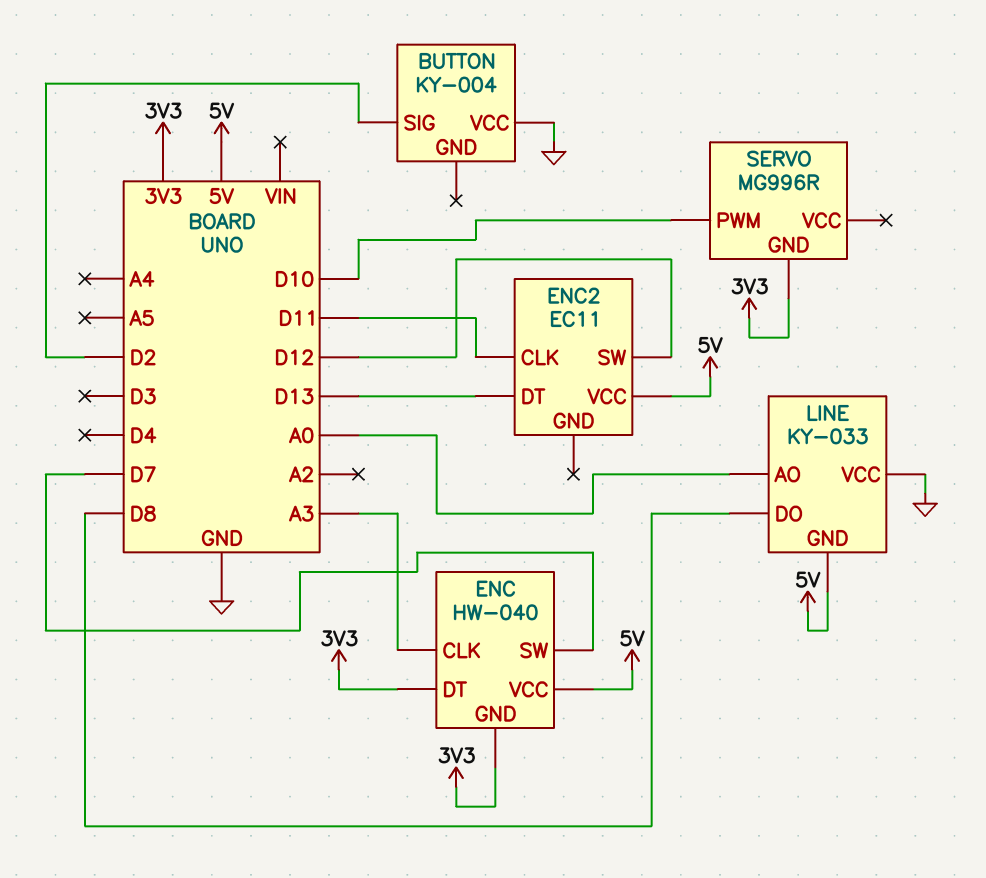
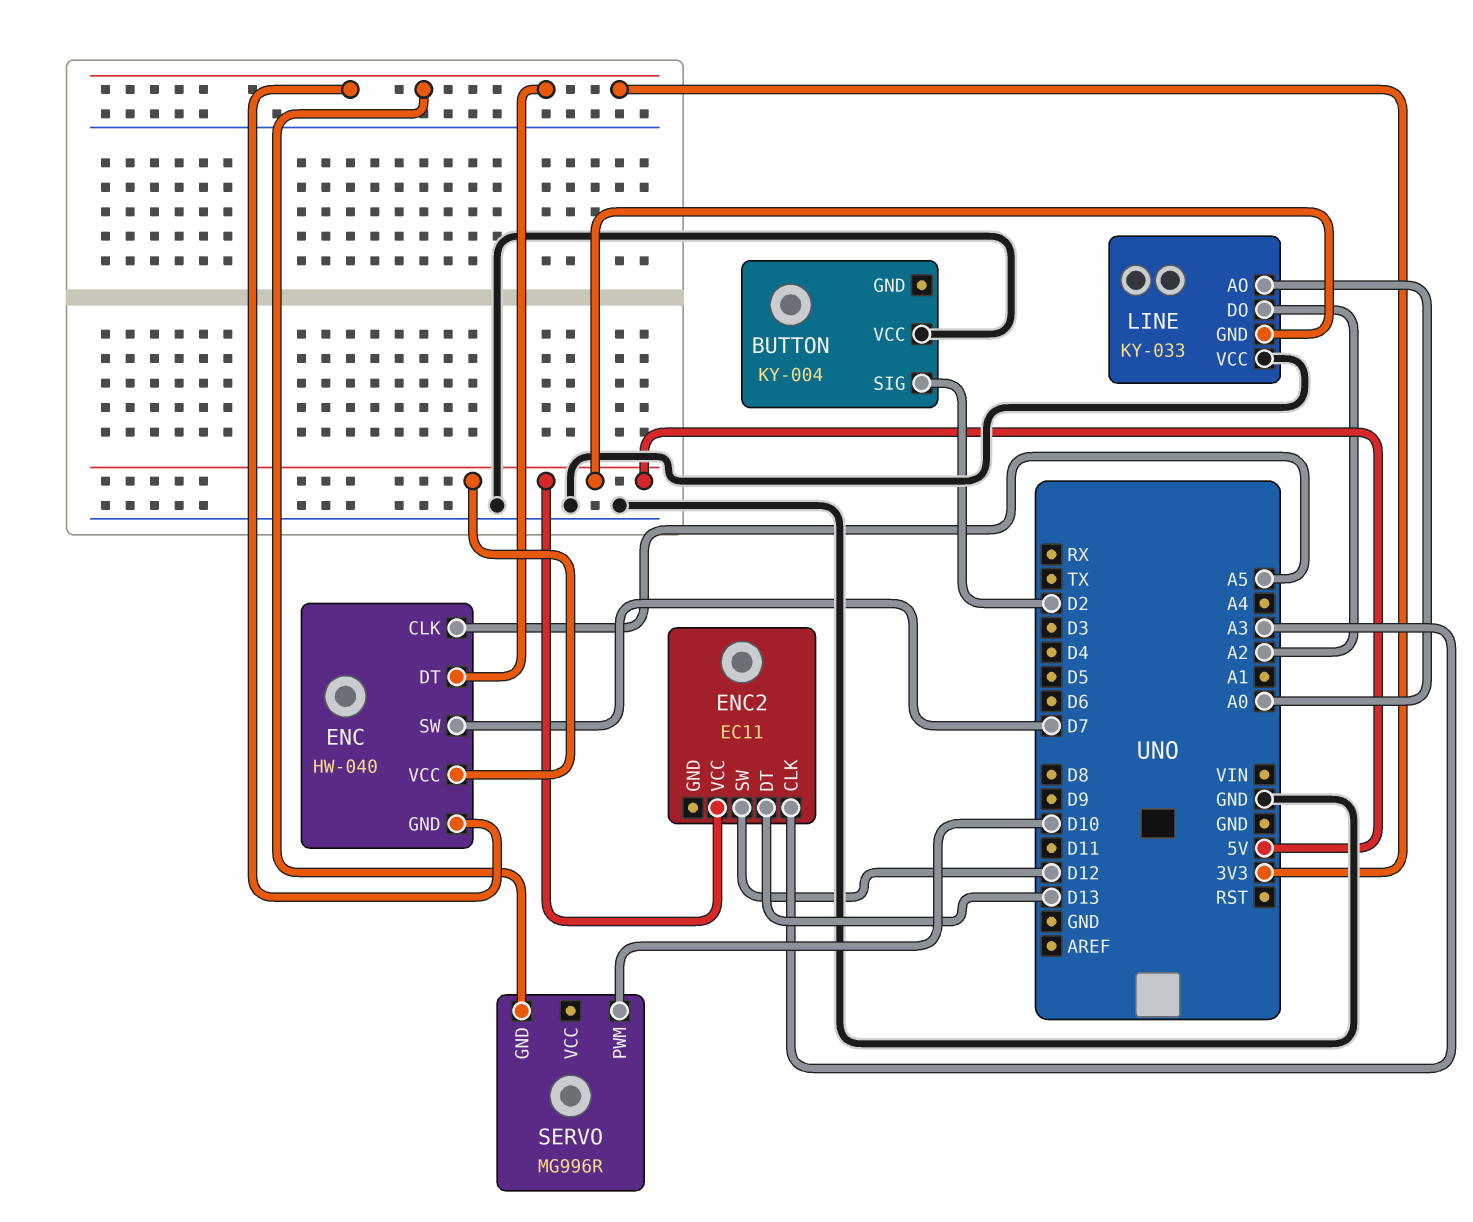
ENC pin CLK: A3 -> A5
ENC2 pin CLK: D11 -> A3
LINE pin DO: D8 -> A2

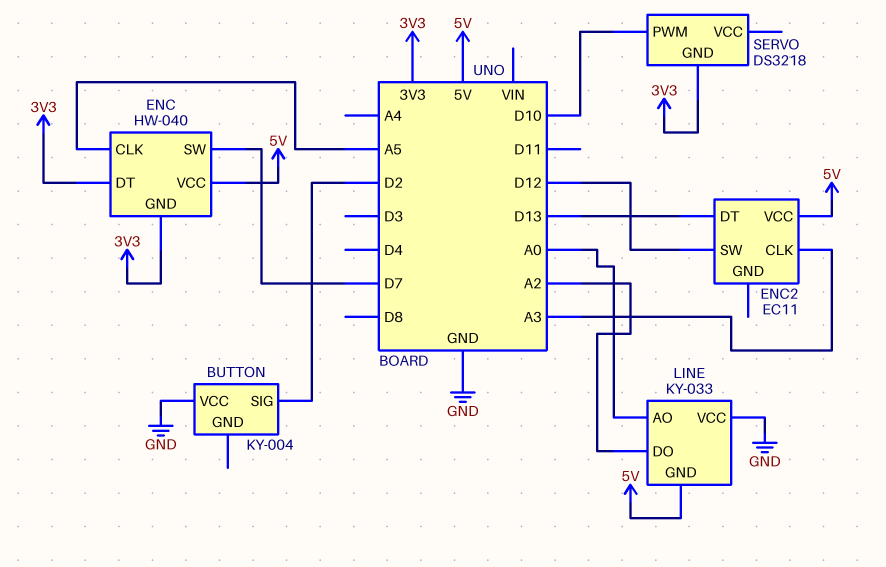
SERVO: MG996R -> DS3218

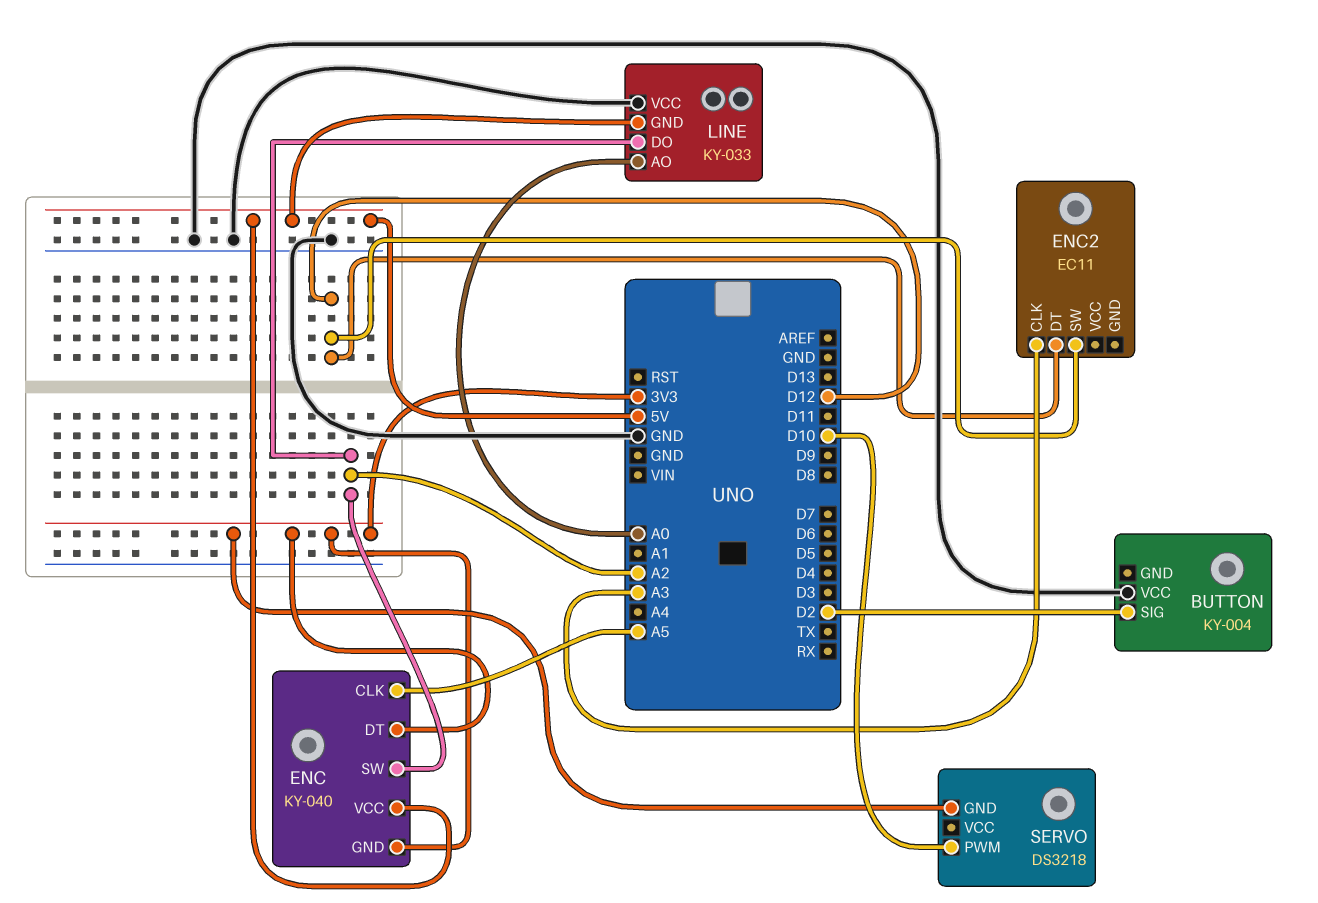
ENC: HW-040 -> KY-040
ENC pin SW: D7 -> A2
ENC2 pin DT: D13 -> D12
ENC2 pin VCC: 5V -> none

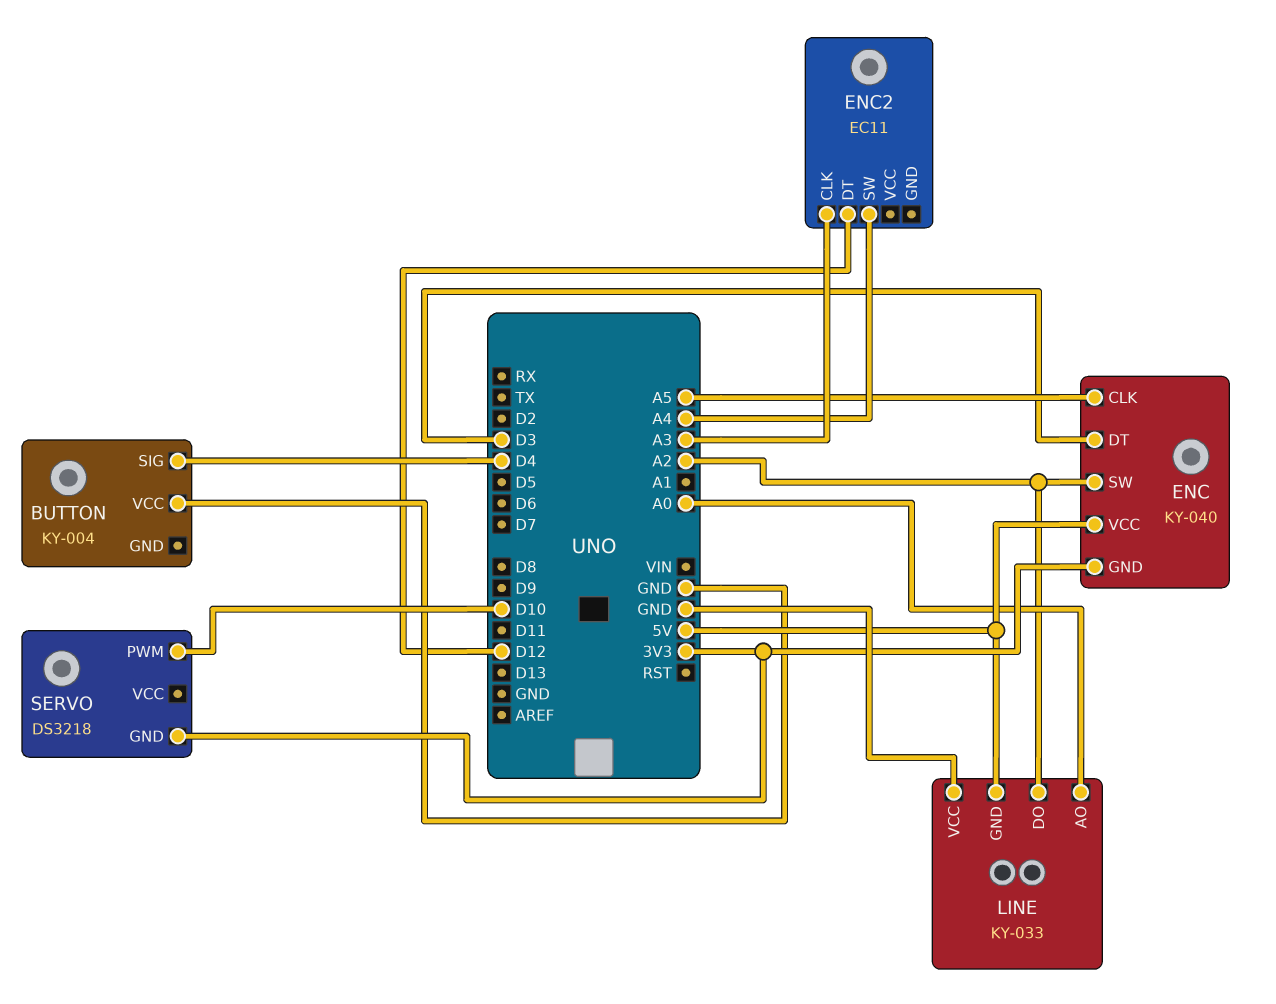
BUTTON pin SIG: D2 -> D4
ENC pin DT: 3V3 -> D3
ENC2 pin SW: D12 -> A4

